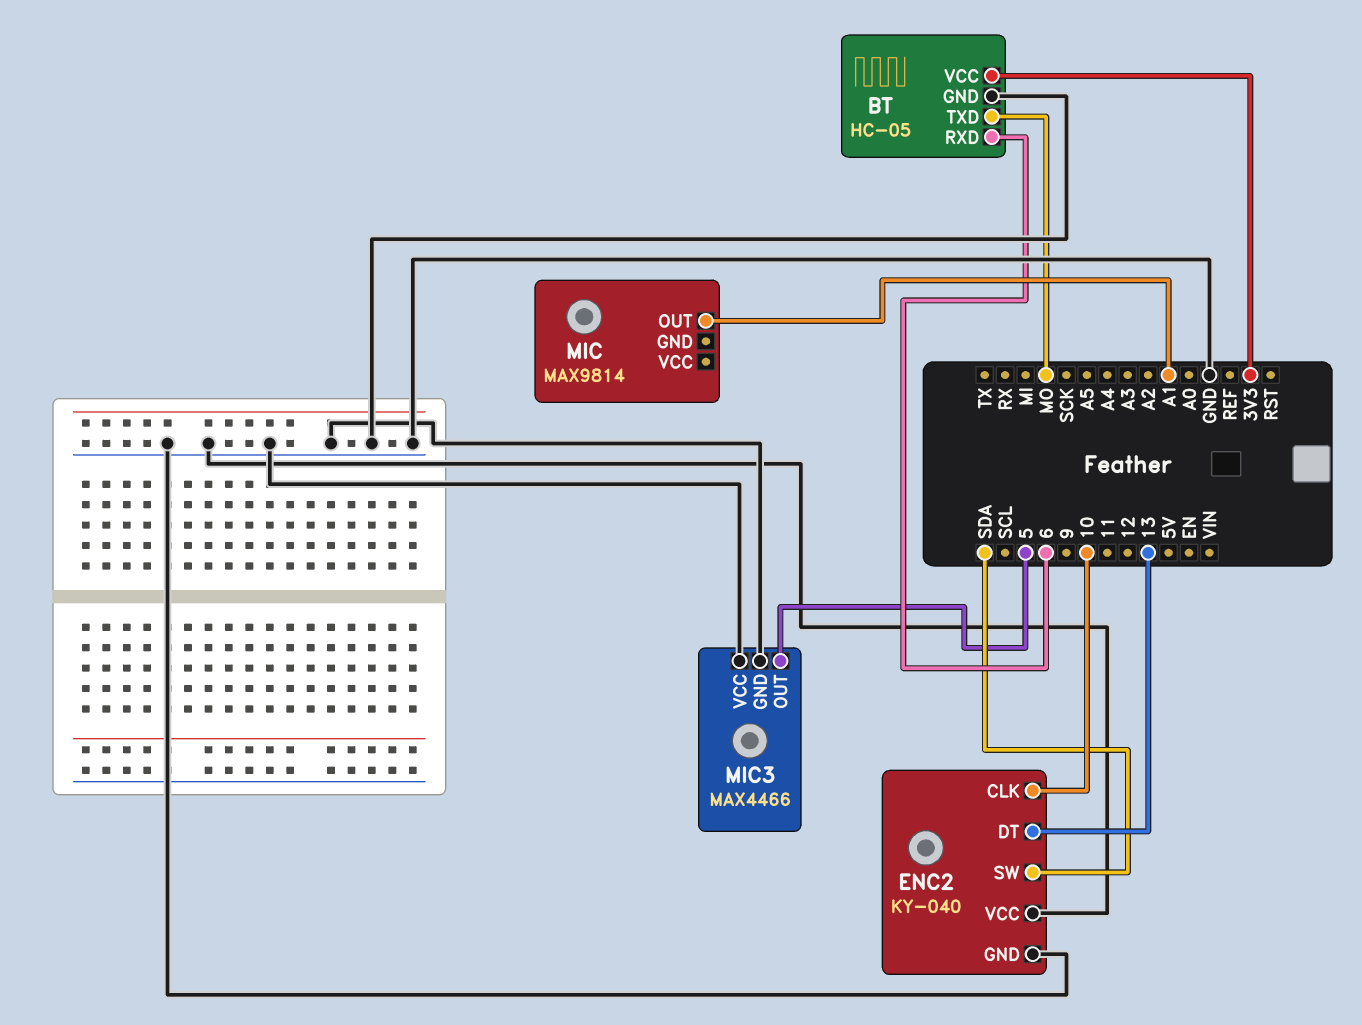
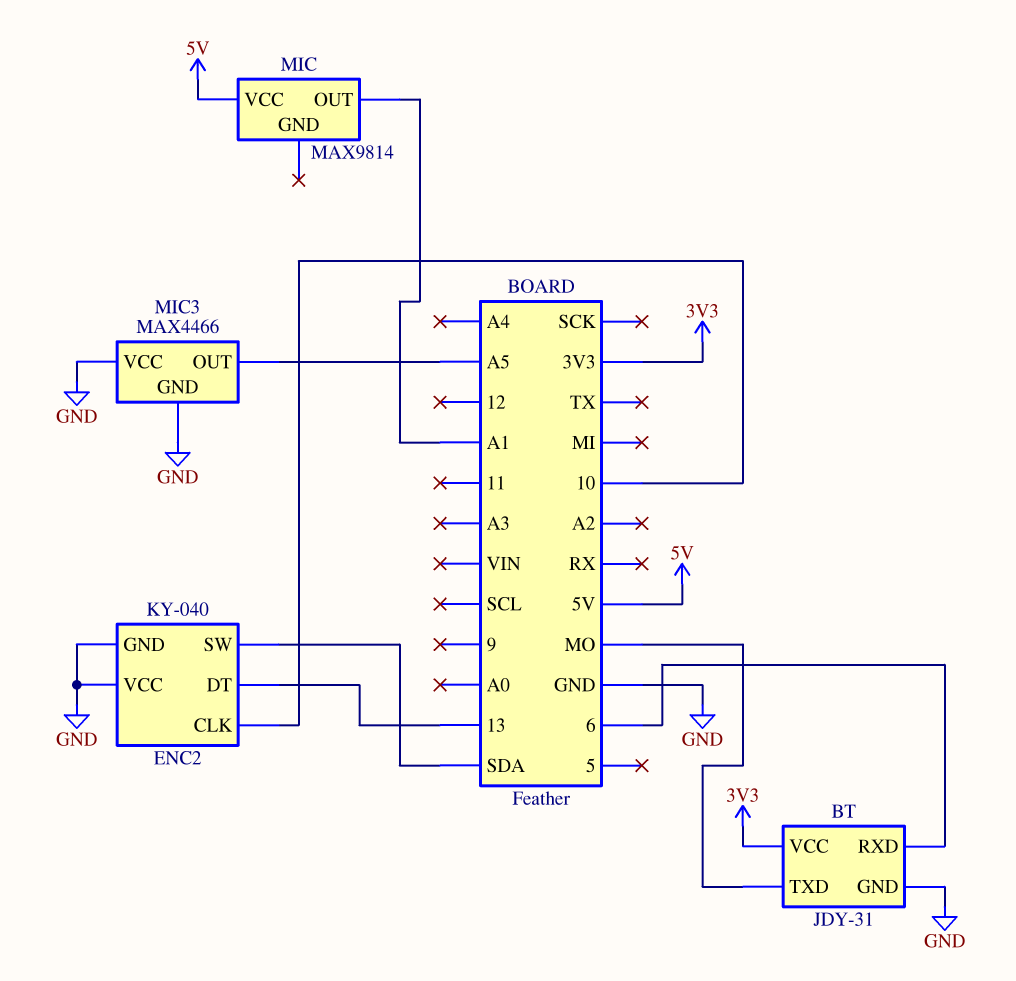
BT: HC-05 -> JDY-31
MIC pin VCC: none -> 5V
MIC3 pin OUT: 5 -> A5

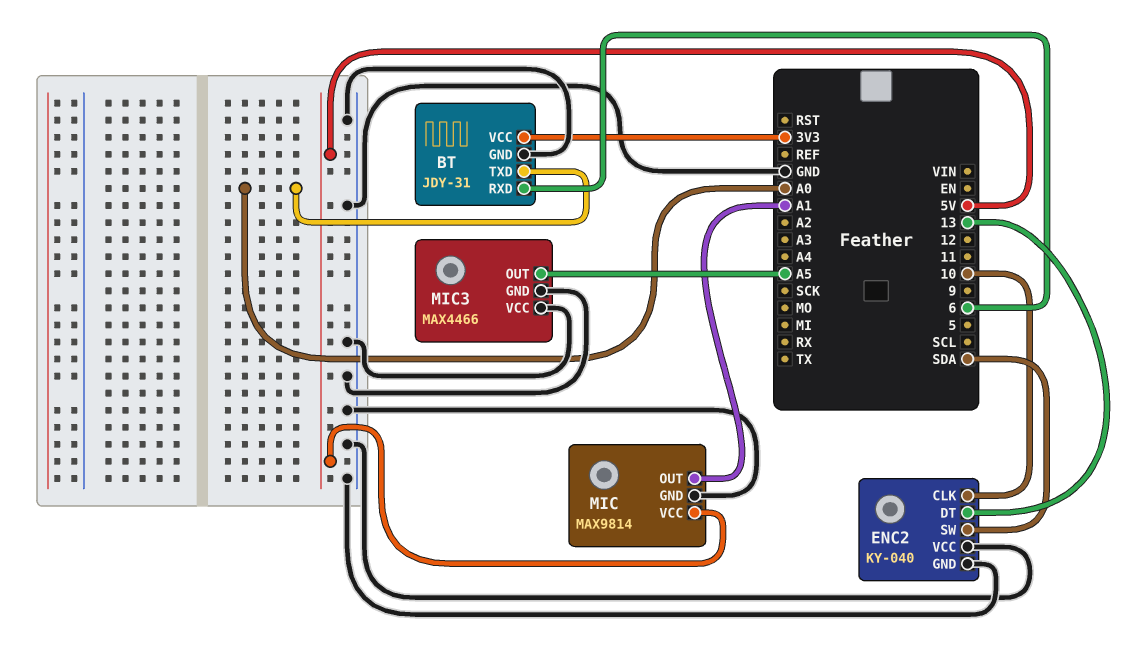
BT pin TXD: MO -> A0
MIC pin GND: none -> GND

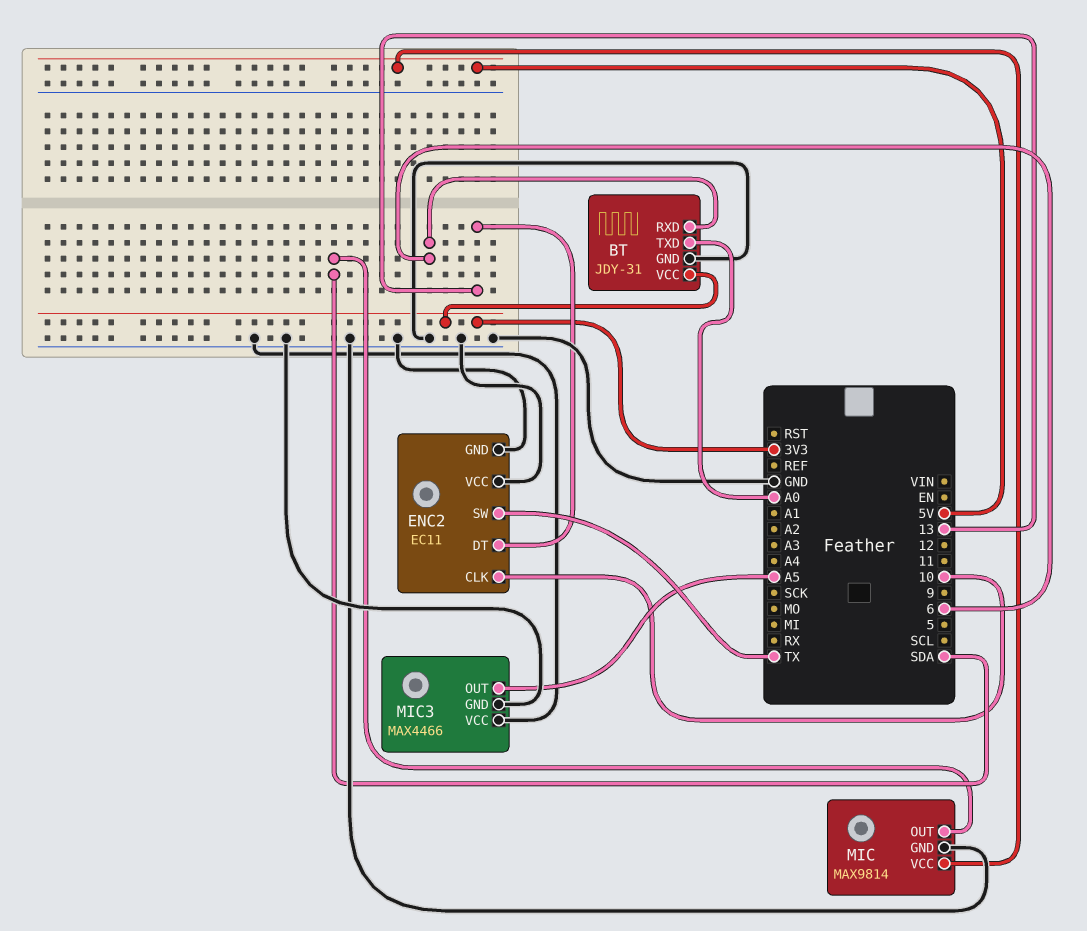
ENC2: KY-040 -> EC11
ENC2 pin SW: SDA -> TX
MIC pin OUT: A1 -> SDA

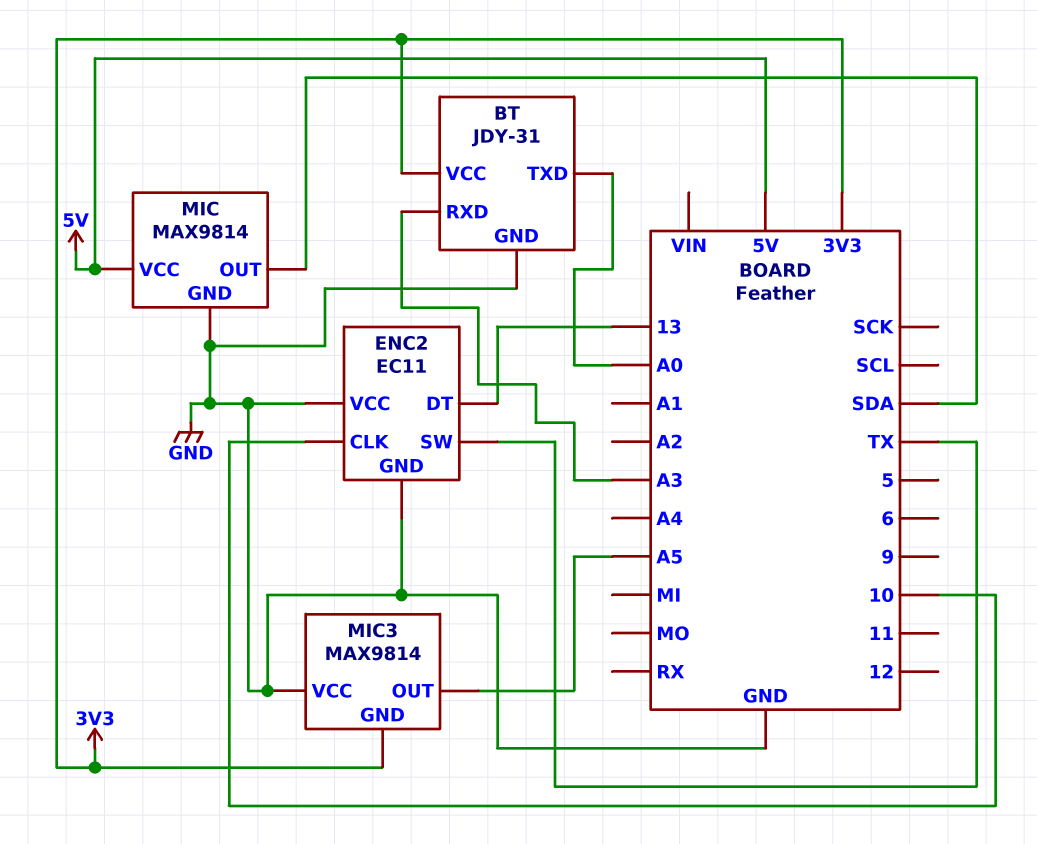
BT pin RXD: 6 -> A3
MIC3: MAX4466 -> MAX9814
MIC3 pin GND: GND -> 3V3

